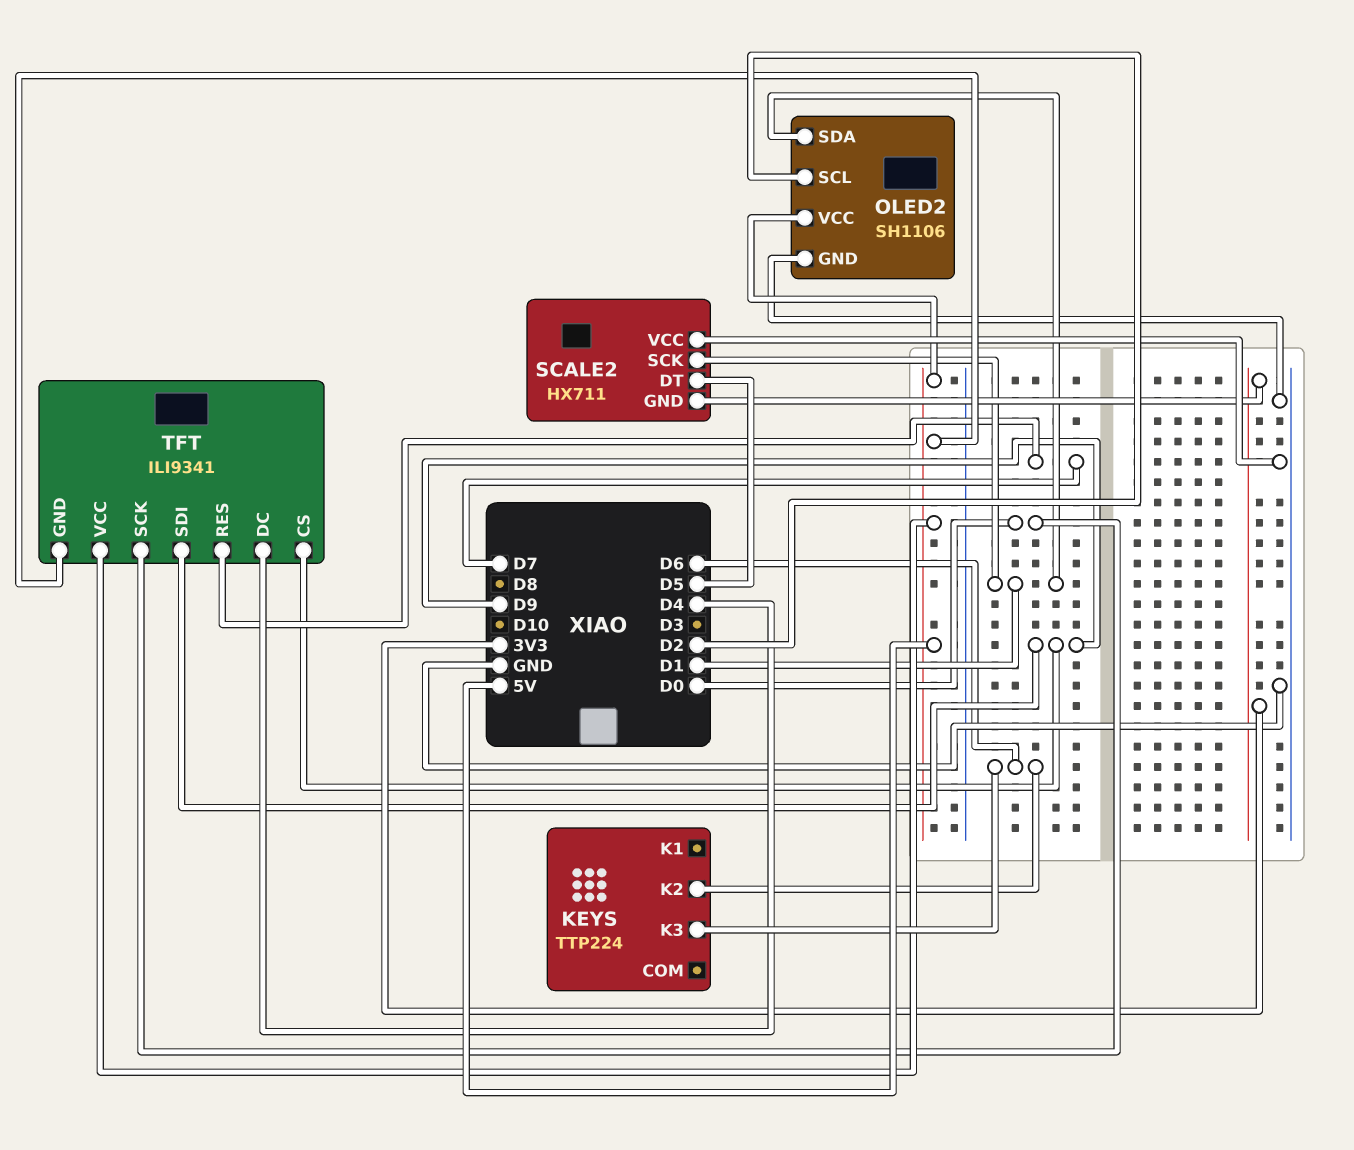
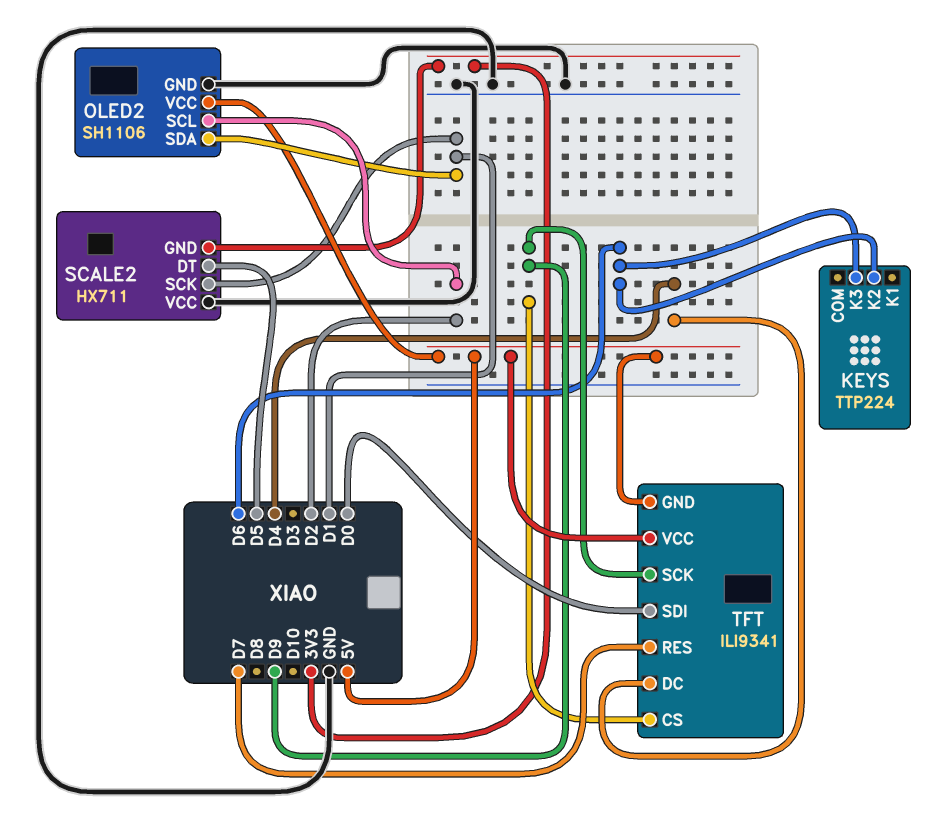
TFT pin SCK: D0 -> D9
TFT pin SDI: D9 -> D0

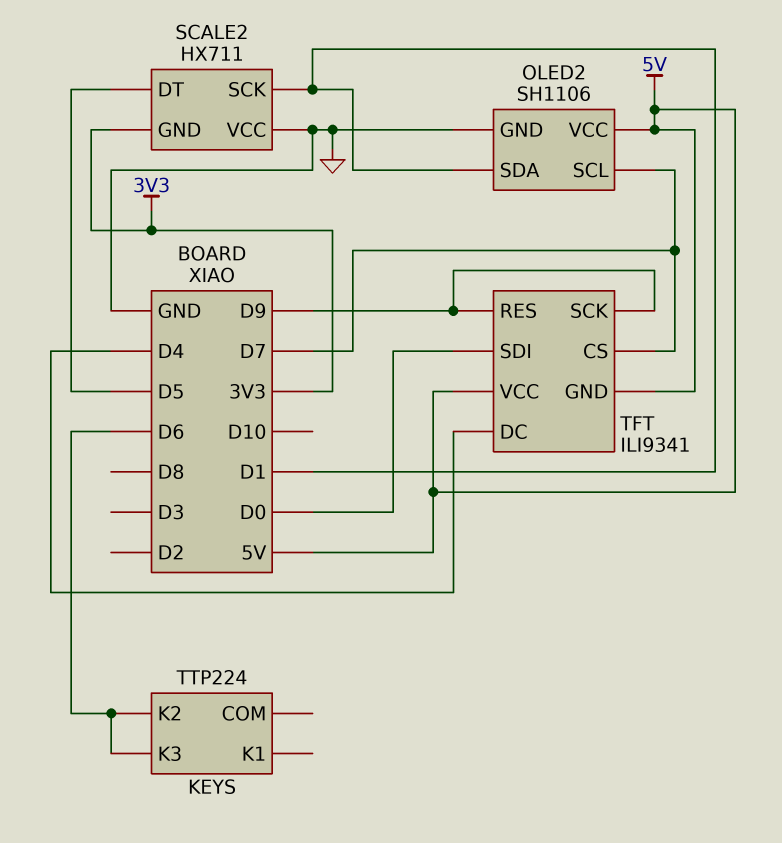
OLED2 pin SCL: D2 -> D7
TFT pin CS: D9 -> D7
TFT pin RES: D7 -> D9

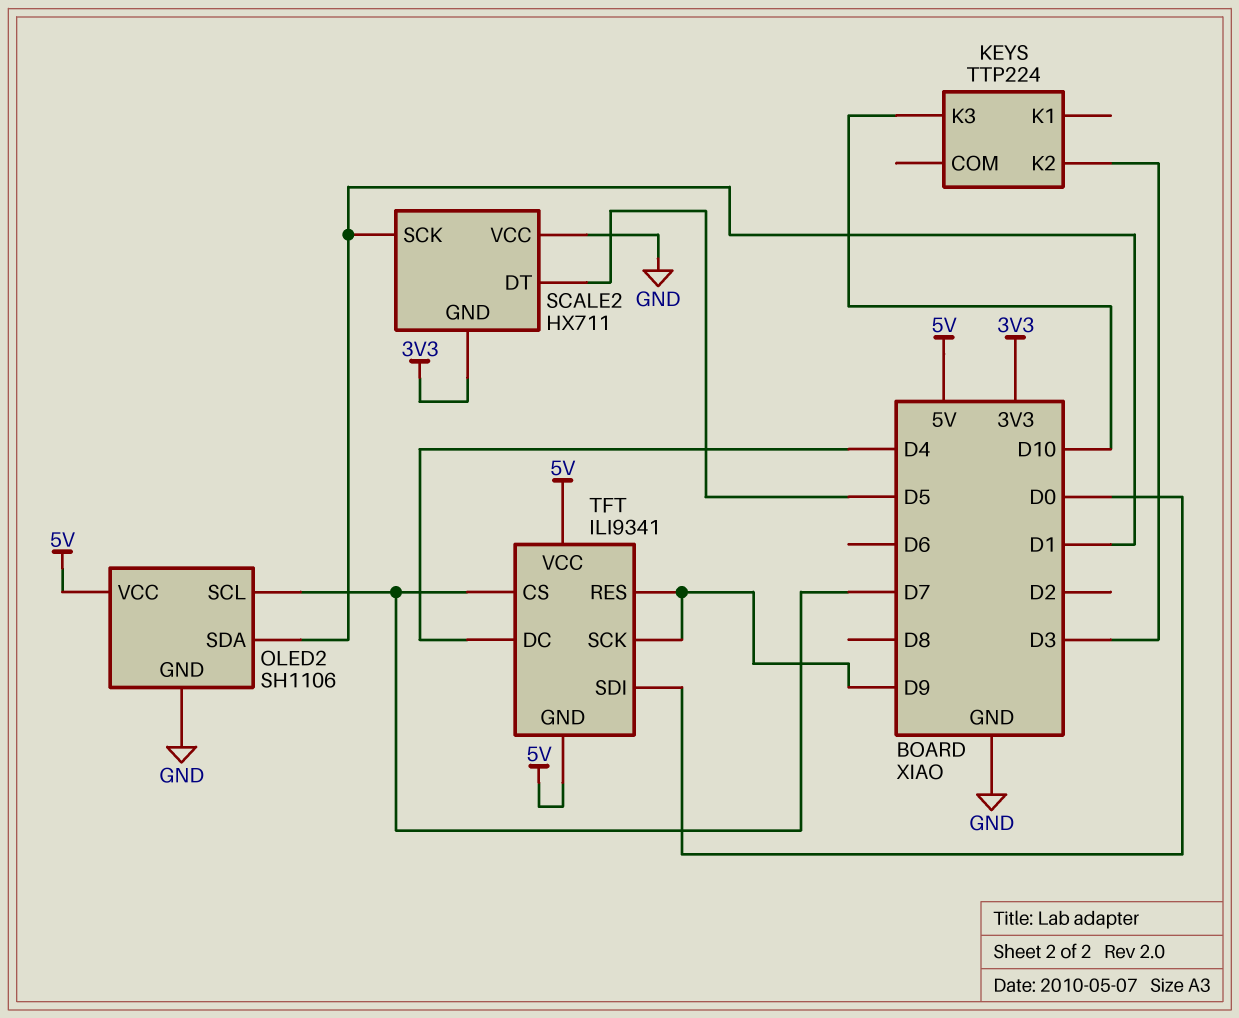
KEYS pin K2: D6 -> D3
KEYS pin K3: D6 -> D10

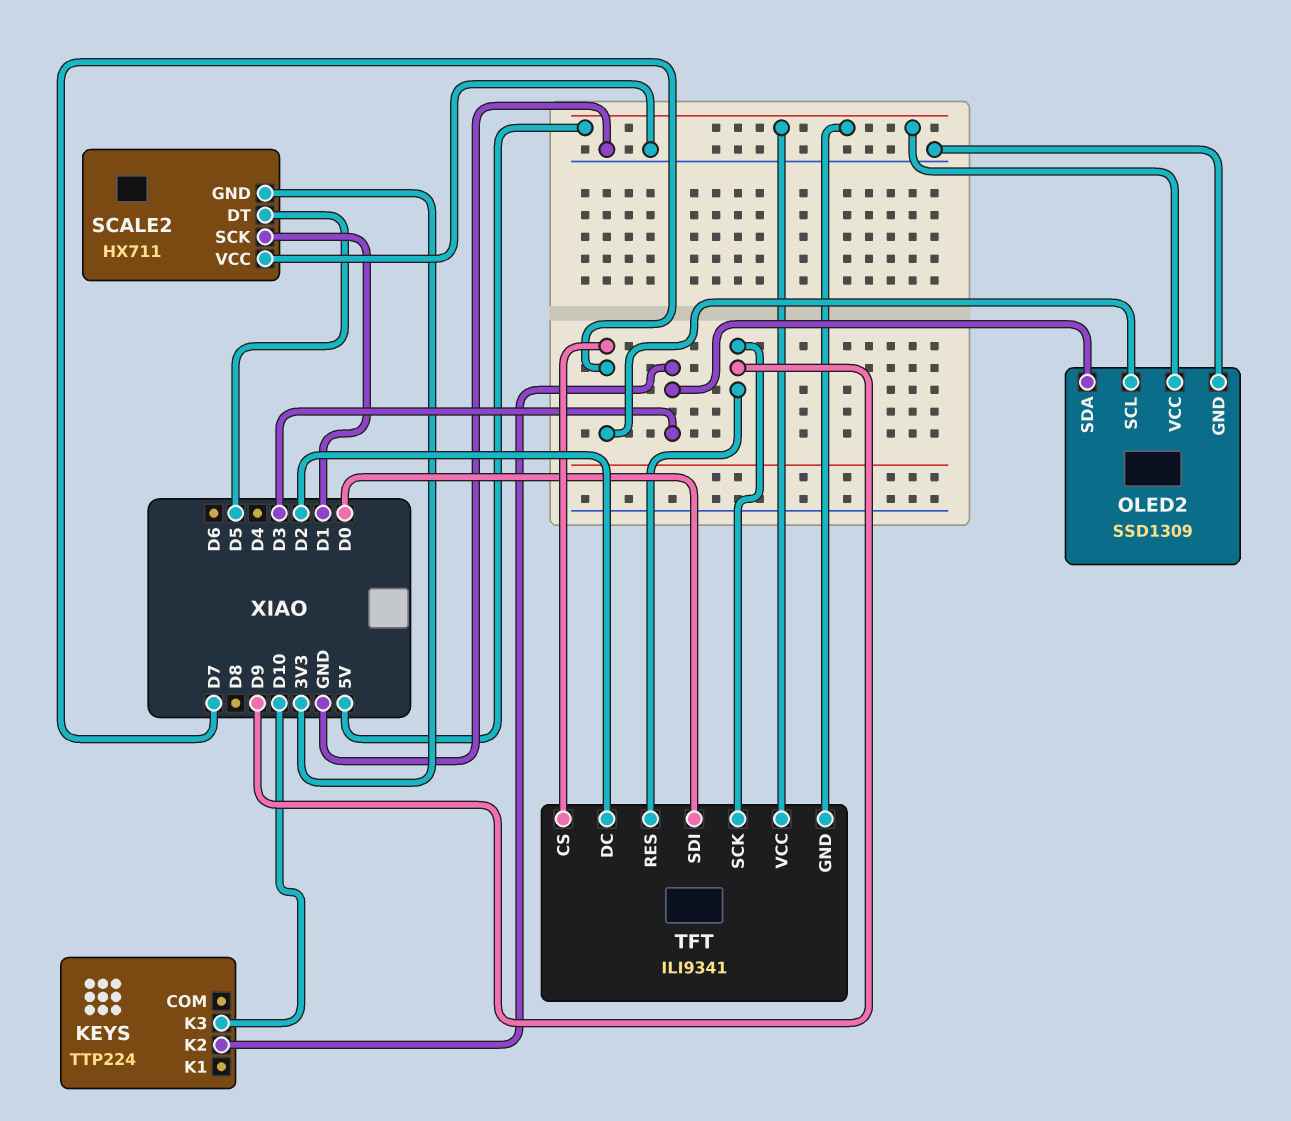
OLED2: SH1106 -> SSD1309
OLED2 pin SDA: D1 -> D3
TFT pin DC: D4 -> D2

